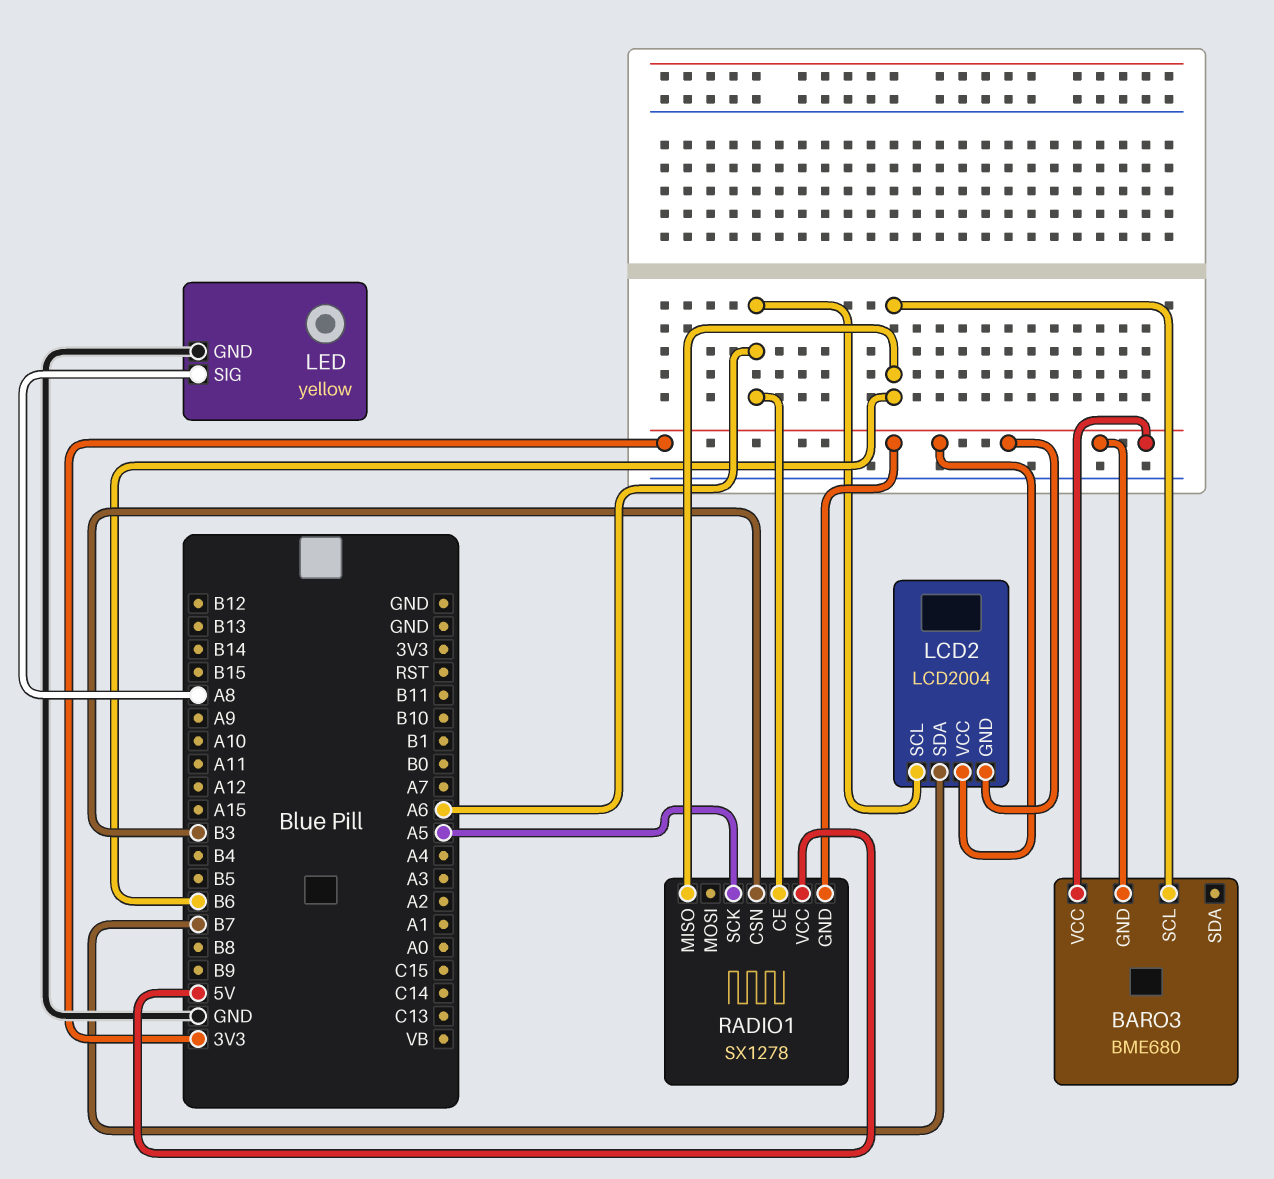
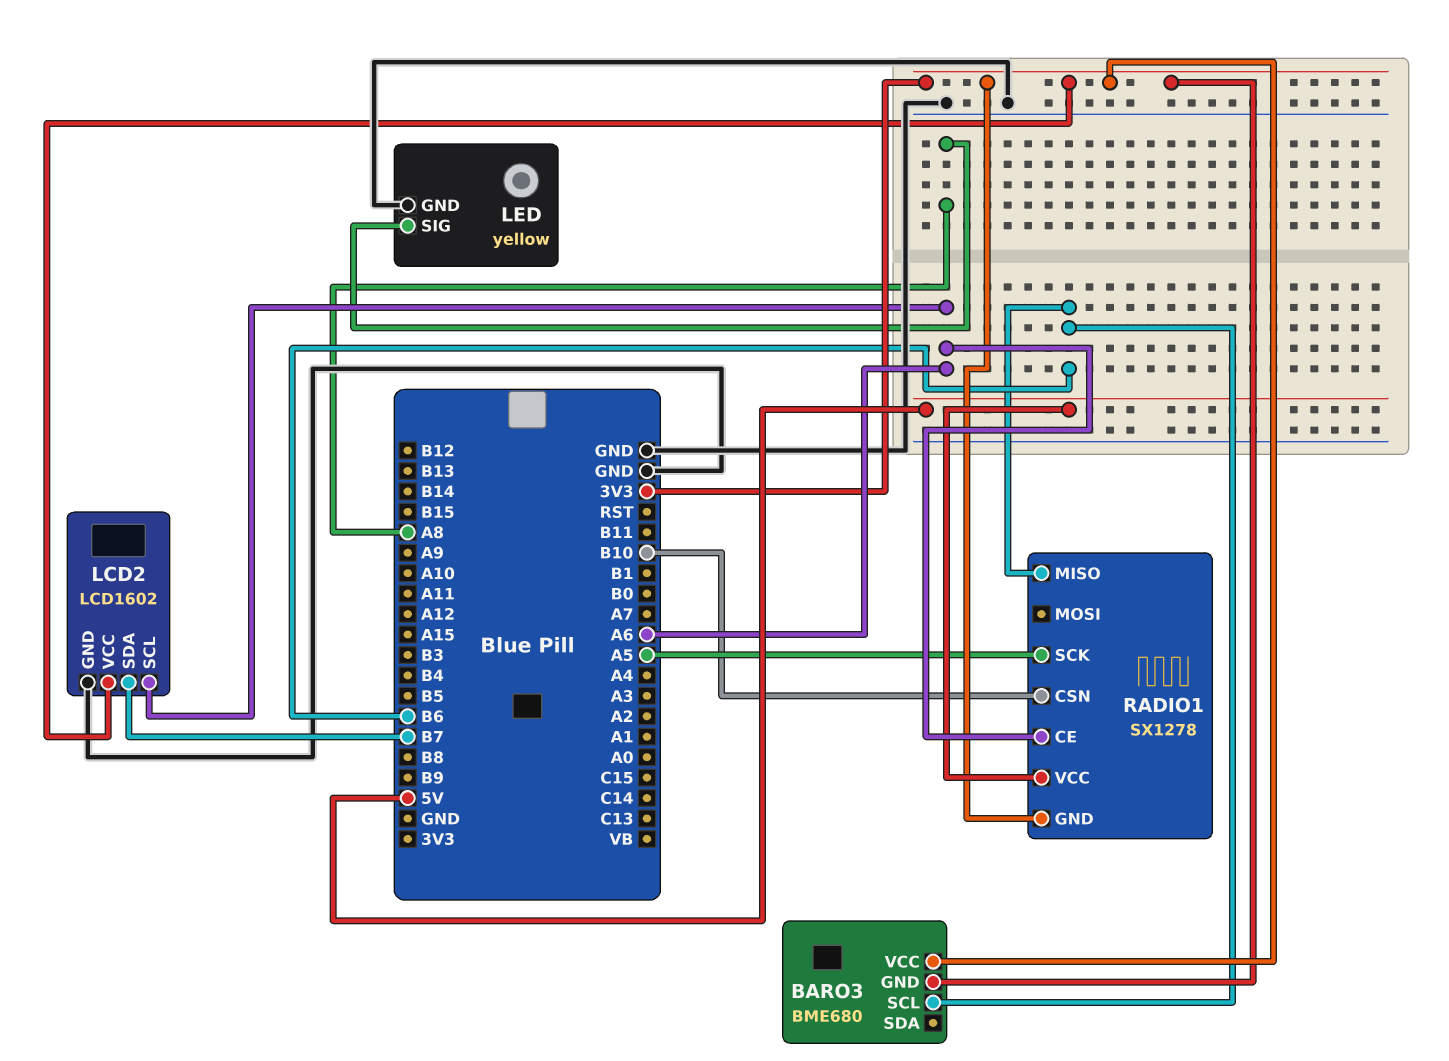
LCD2: LCD2004 -> LCD1602
LCD2 pin GND: 3V3 -> GND
RADIO1 pin CSN: B3 -> B10

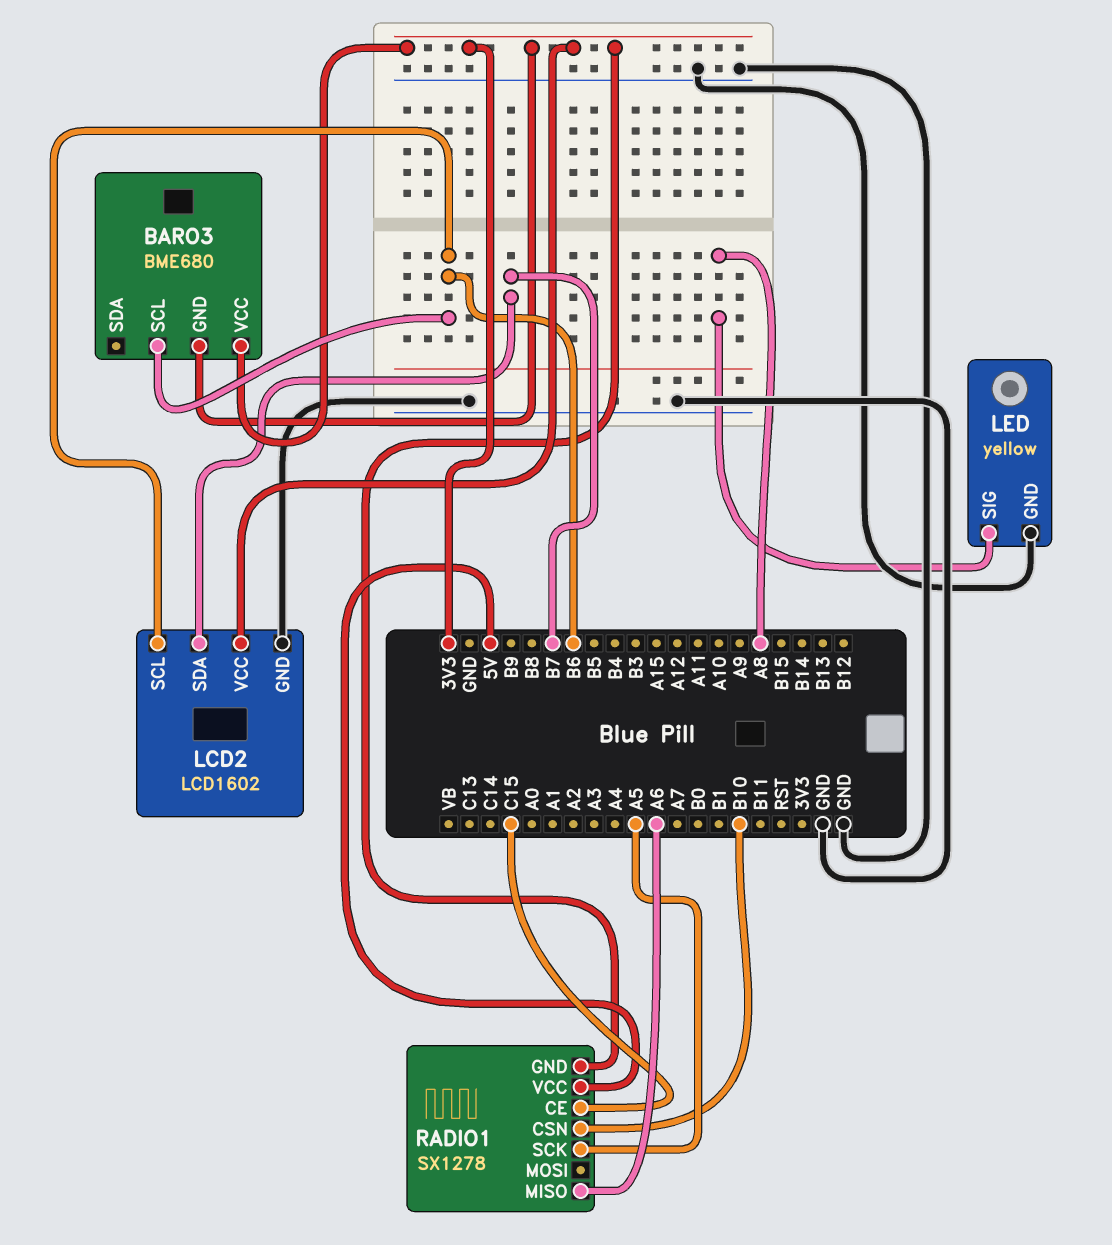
LCD2 pin SCL: A6 -> B6
RADIO1 pin CE: A6 -> C15
RADIO1 pin MISO: B6 -> A6

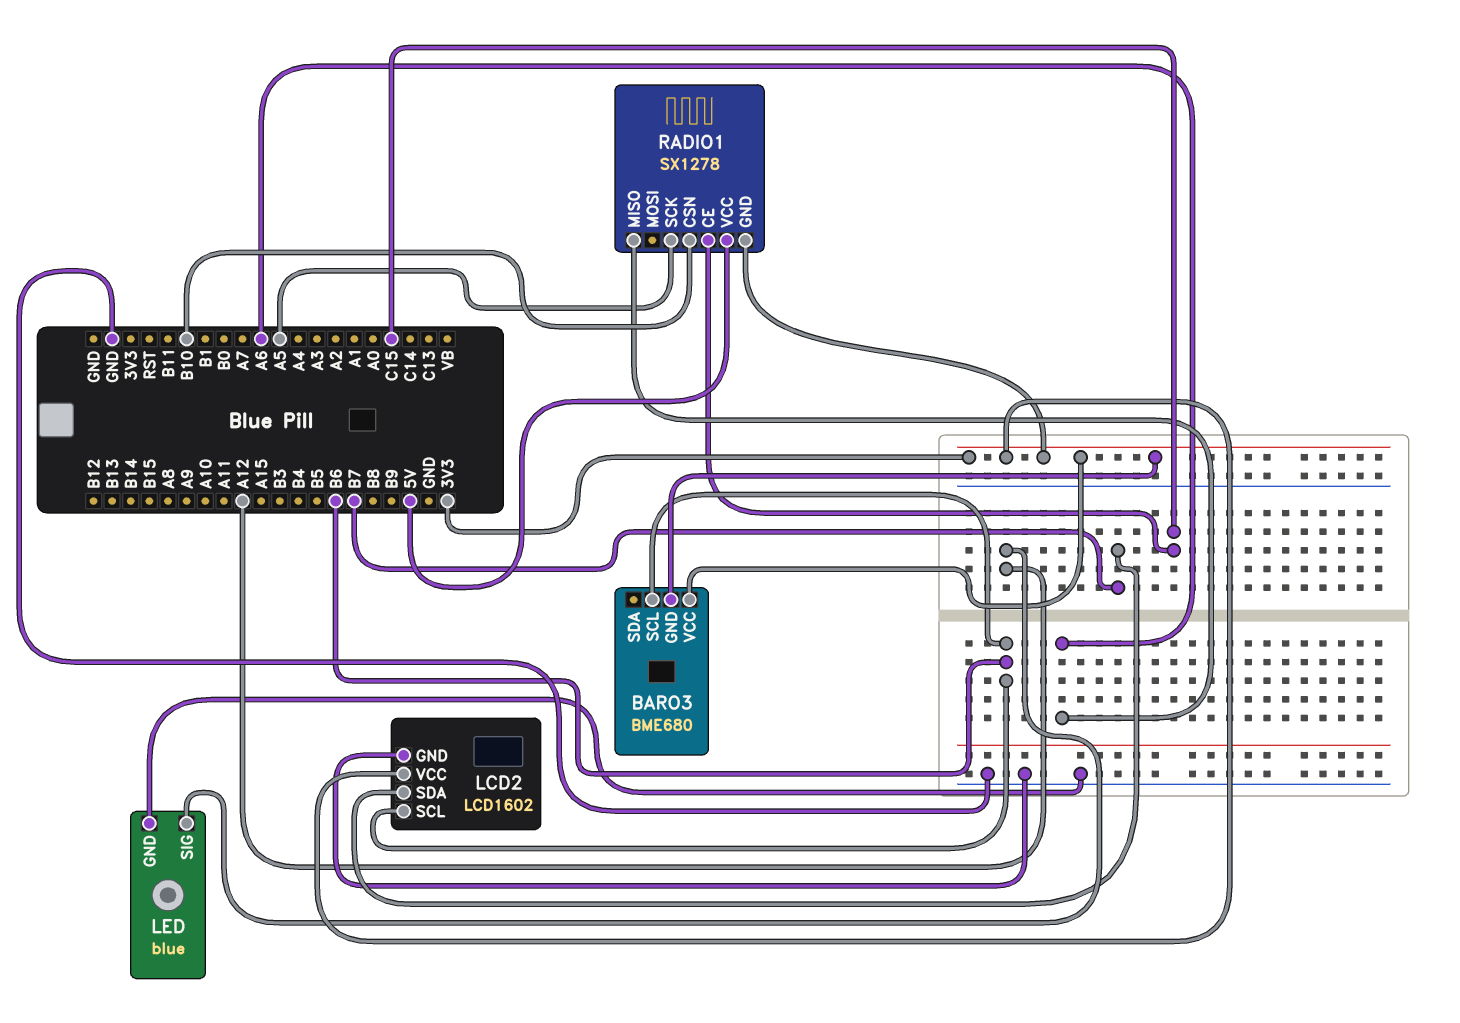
LED: yellow -> blue
LED pin SIG: A8 -> A12

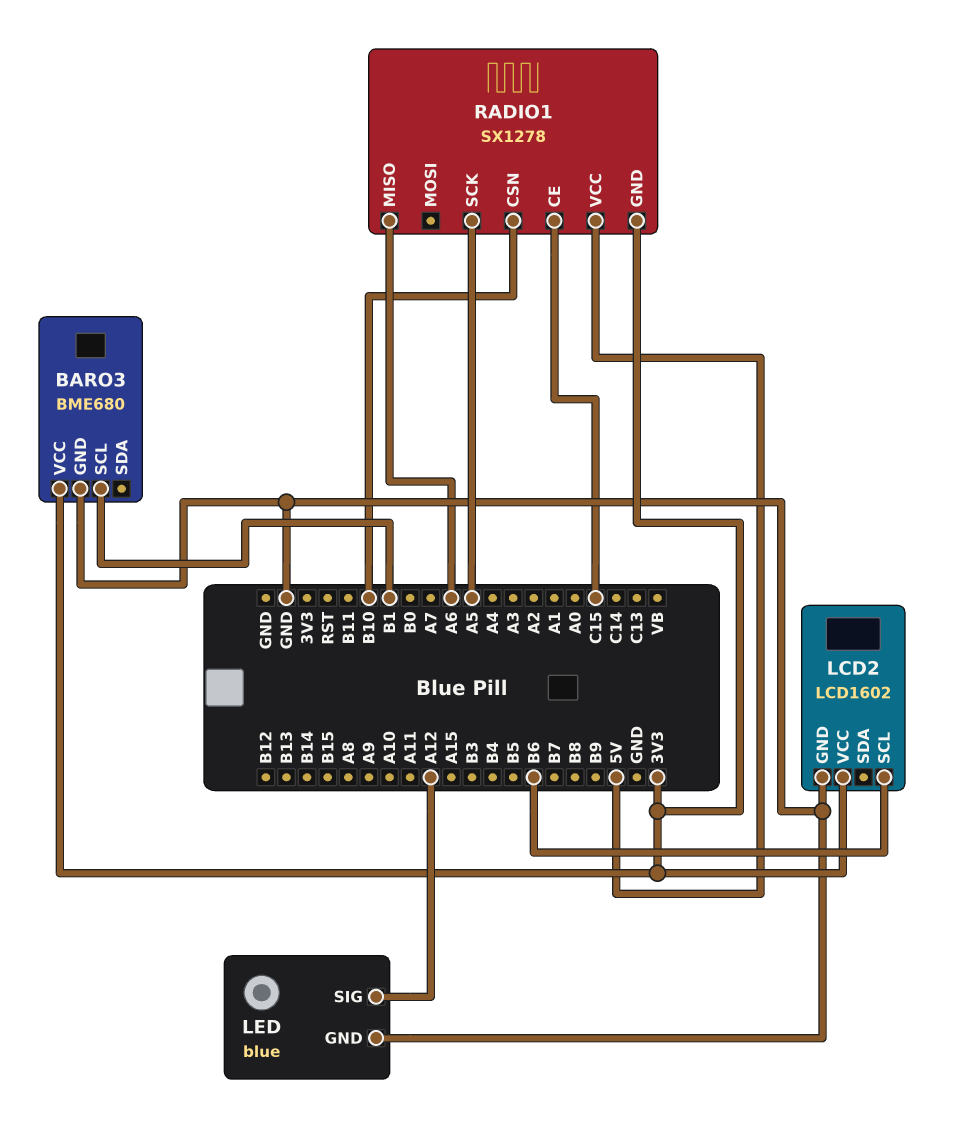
BARO3 pin GND: 3V3 -> GND
BARO3 pin SCL: B6 -> B1
LCD2 pin SDA: B7 -> none

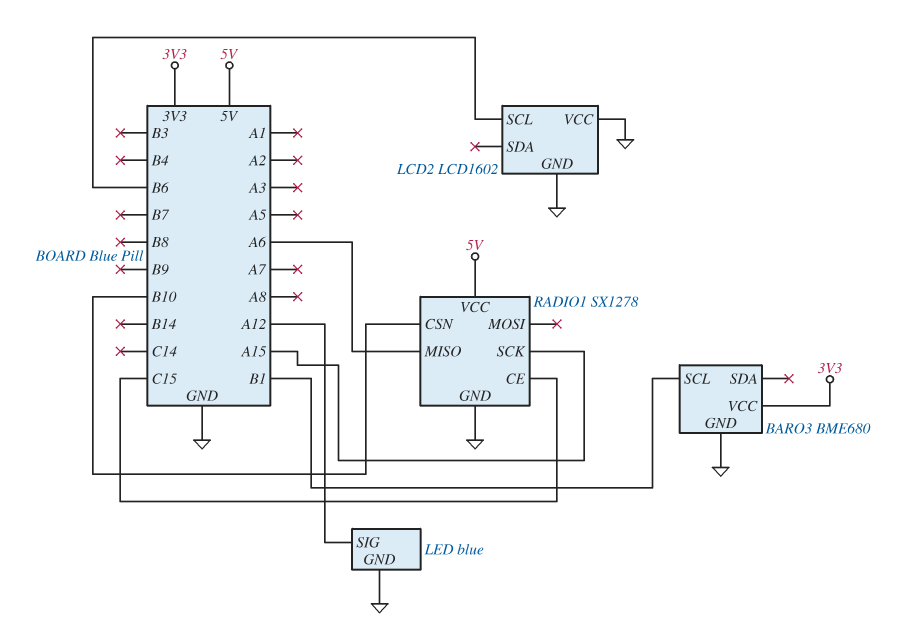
LCD2 pin VCC: 3V3 -> GND
RADIO1 pin GND: 3V3 -> GND
RADIO1 pin SCK: A5 -> A15

